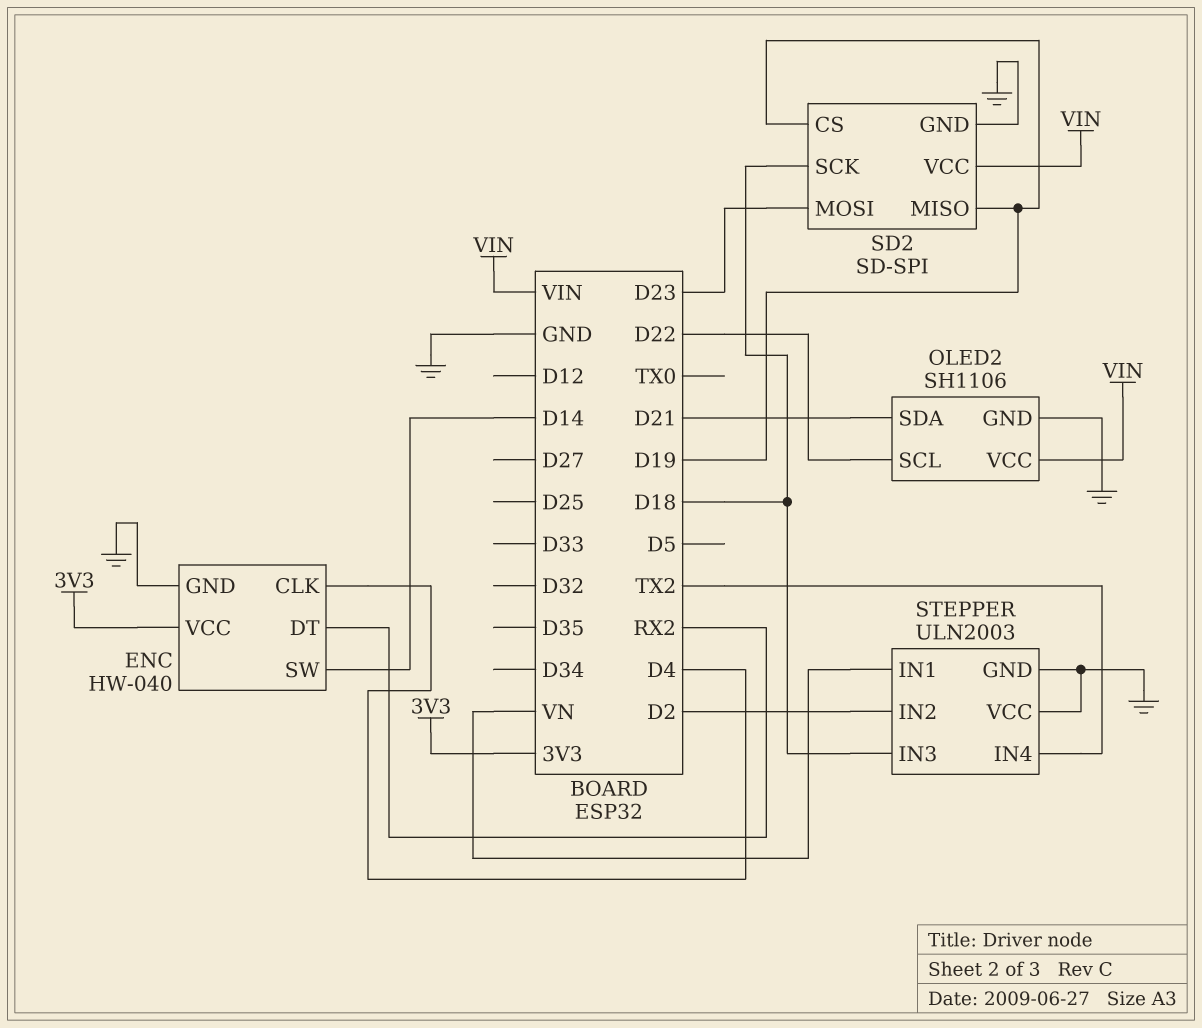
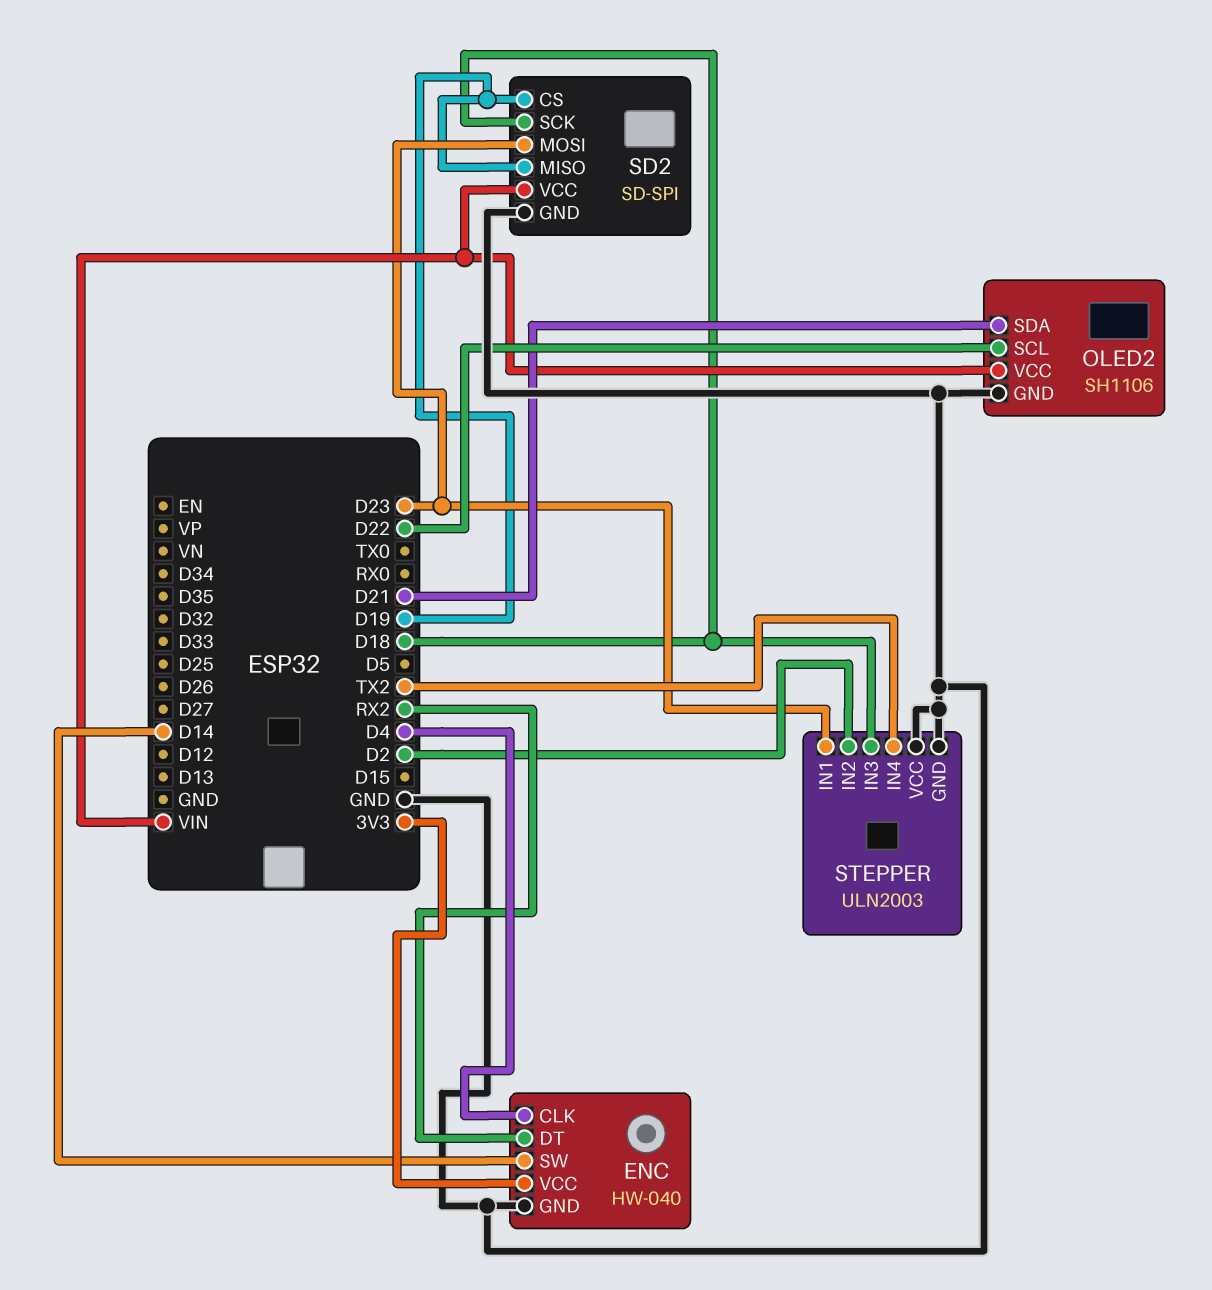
STEPPER pin IN1: VN -> D23

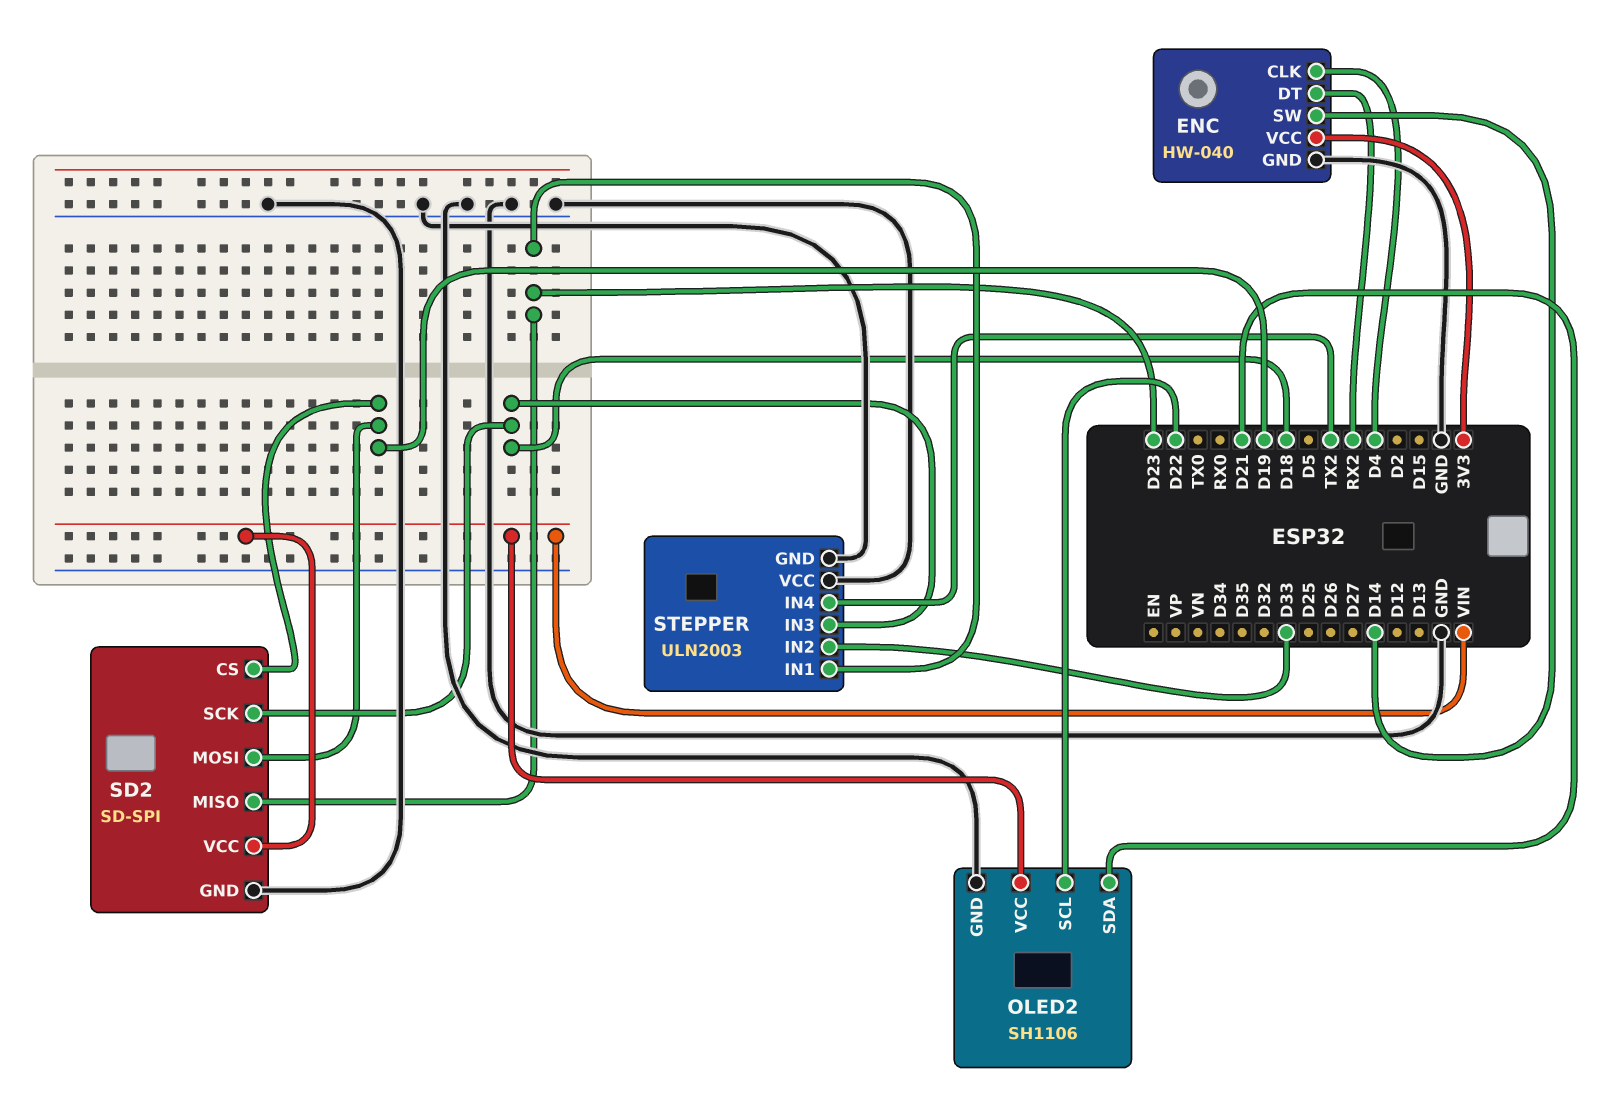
SD2 pin MISO: D19 -> D23
SD2 pin MOSI: D23 -> D19
STEPPER pin IN2: D2 -> D33

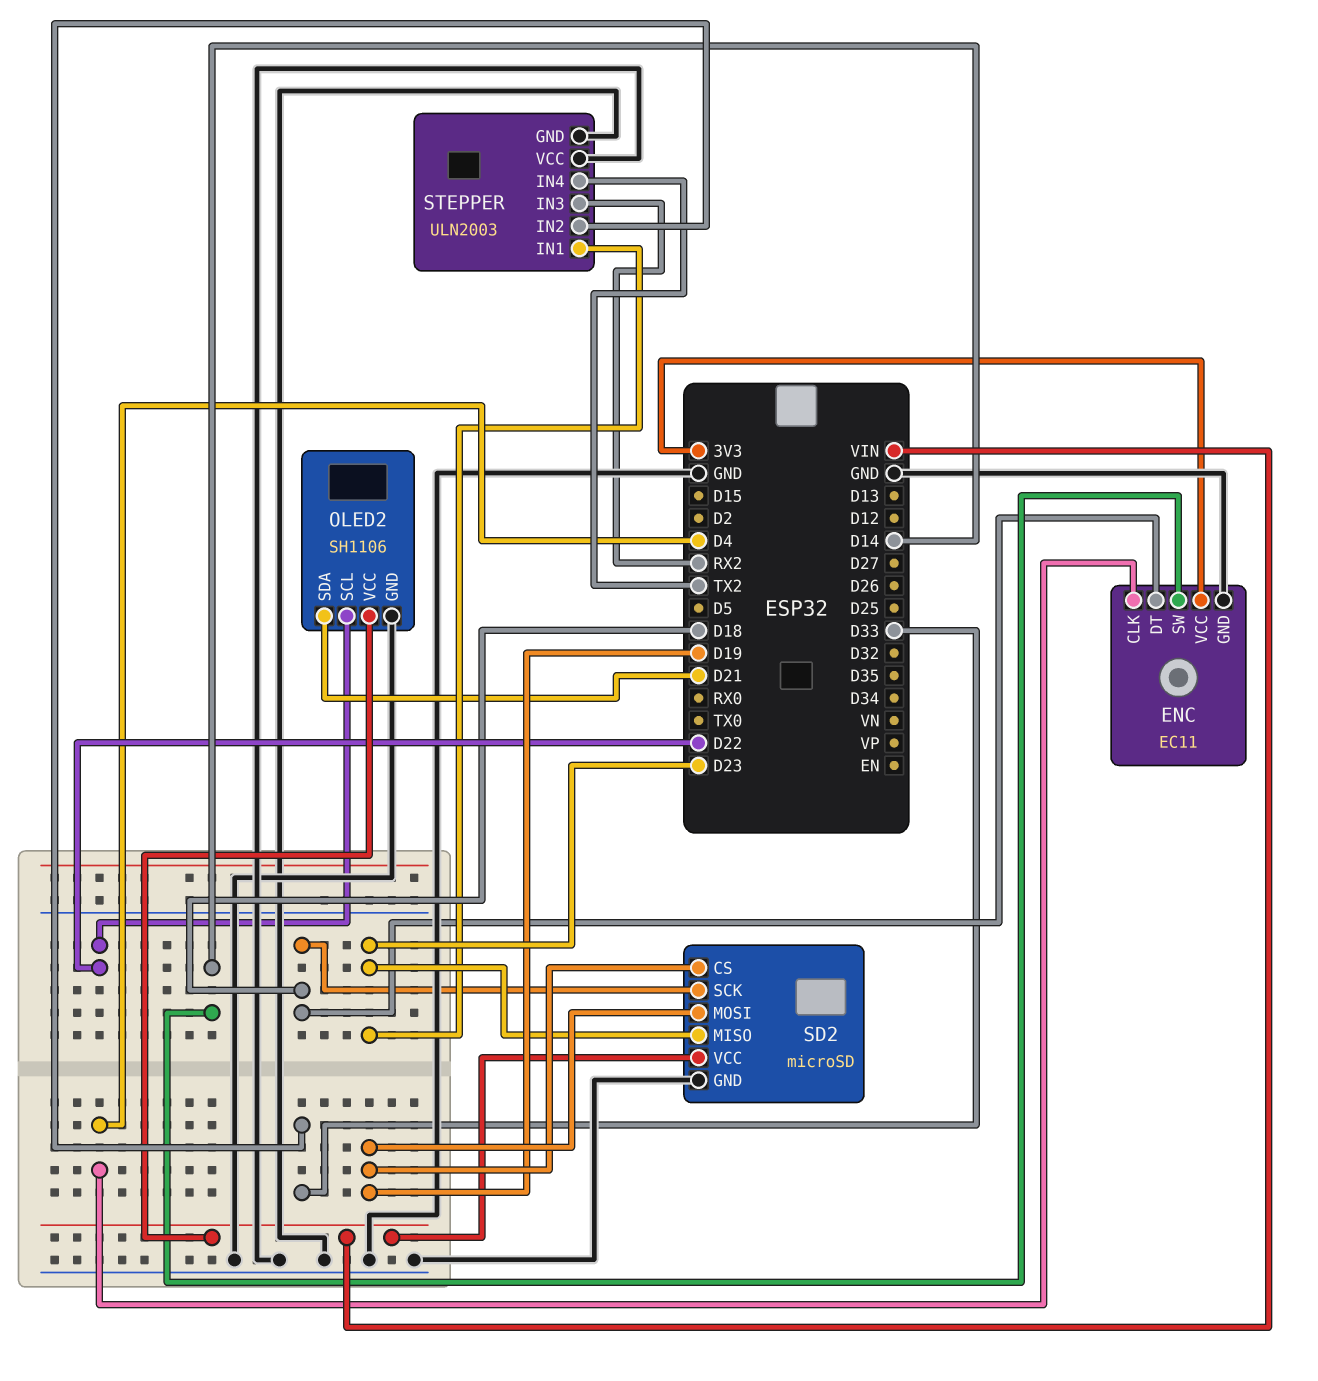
ENC: HW-040 -> EC11
ENC pin DT: RX2 -> D18
SD2: SD-SPI -> microSD
STEPPER pin IN3: D18 -> RX2

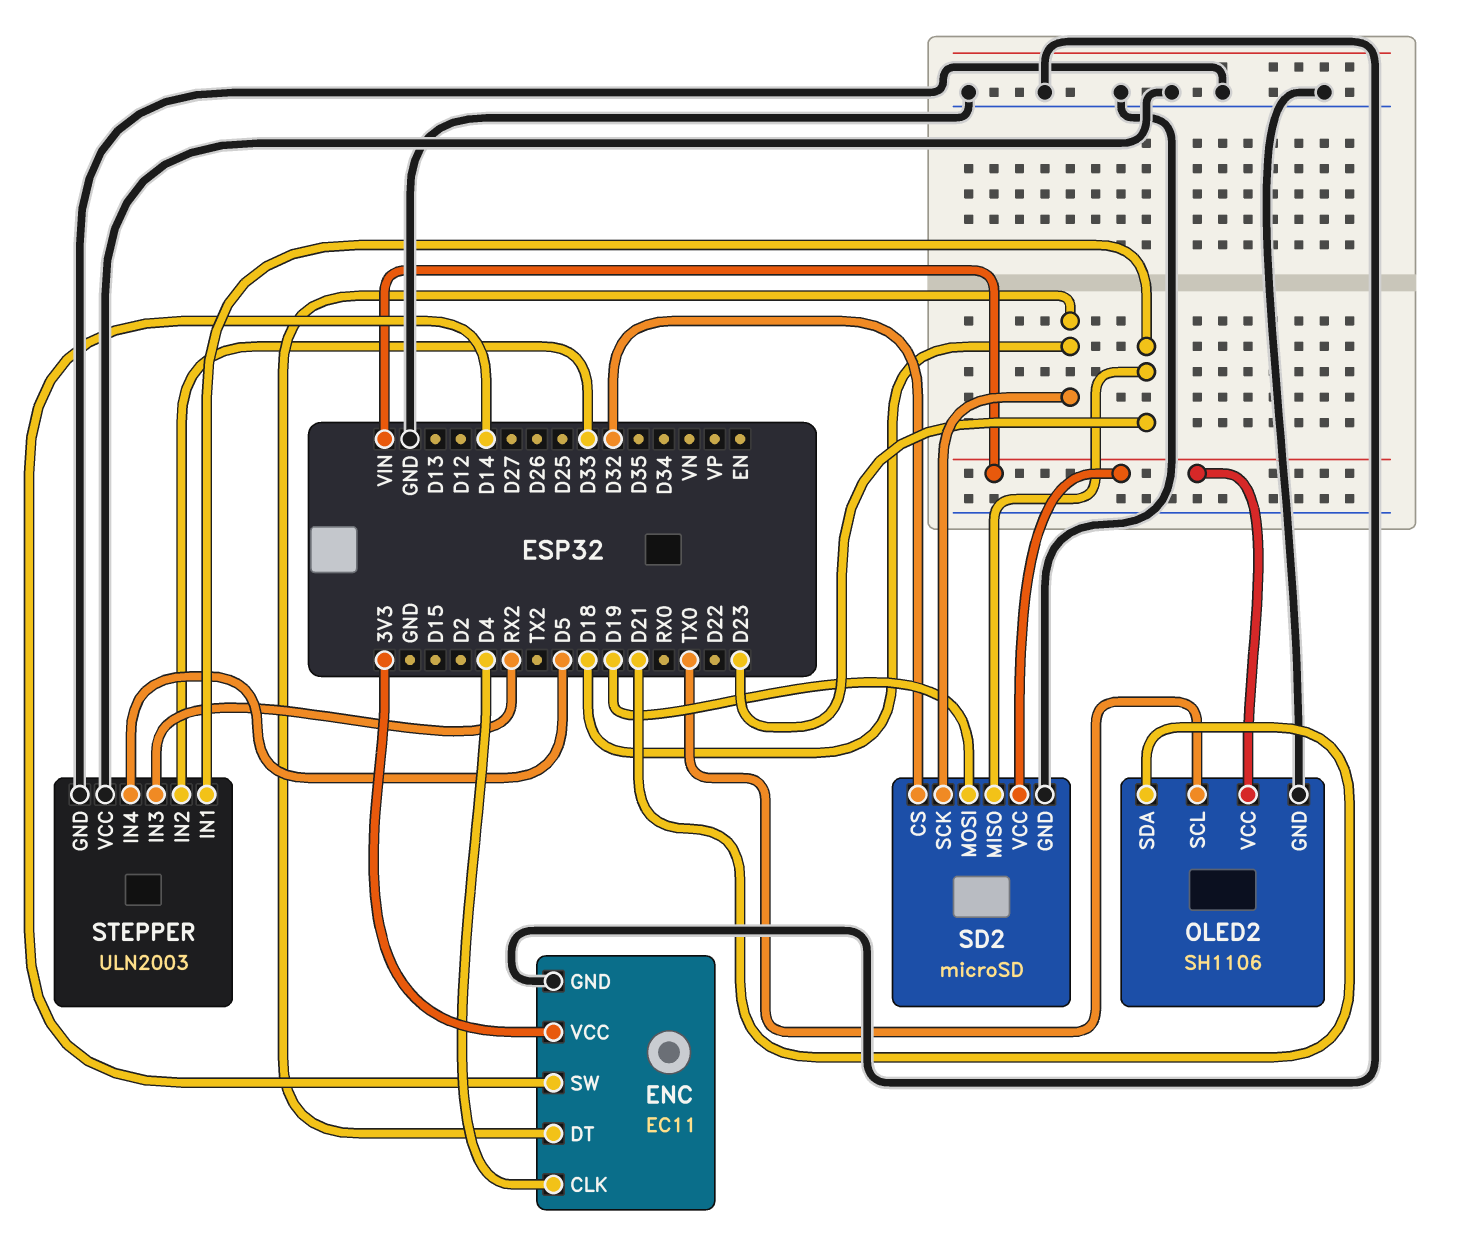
OLED2 pin SCL: D22 -> TX0
SD2 pin CS: D19 -> D32
STEPPER pin IN4: TX2 -> D5

